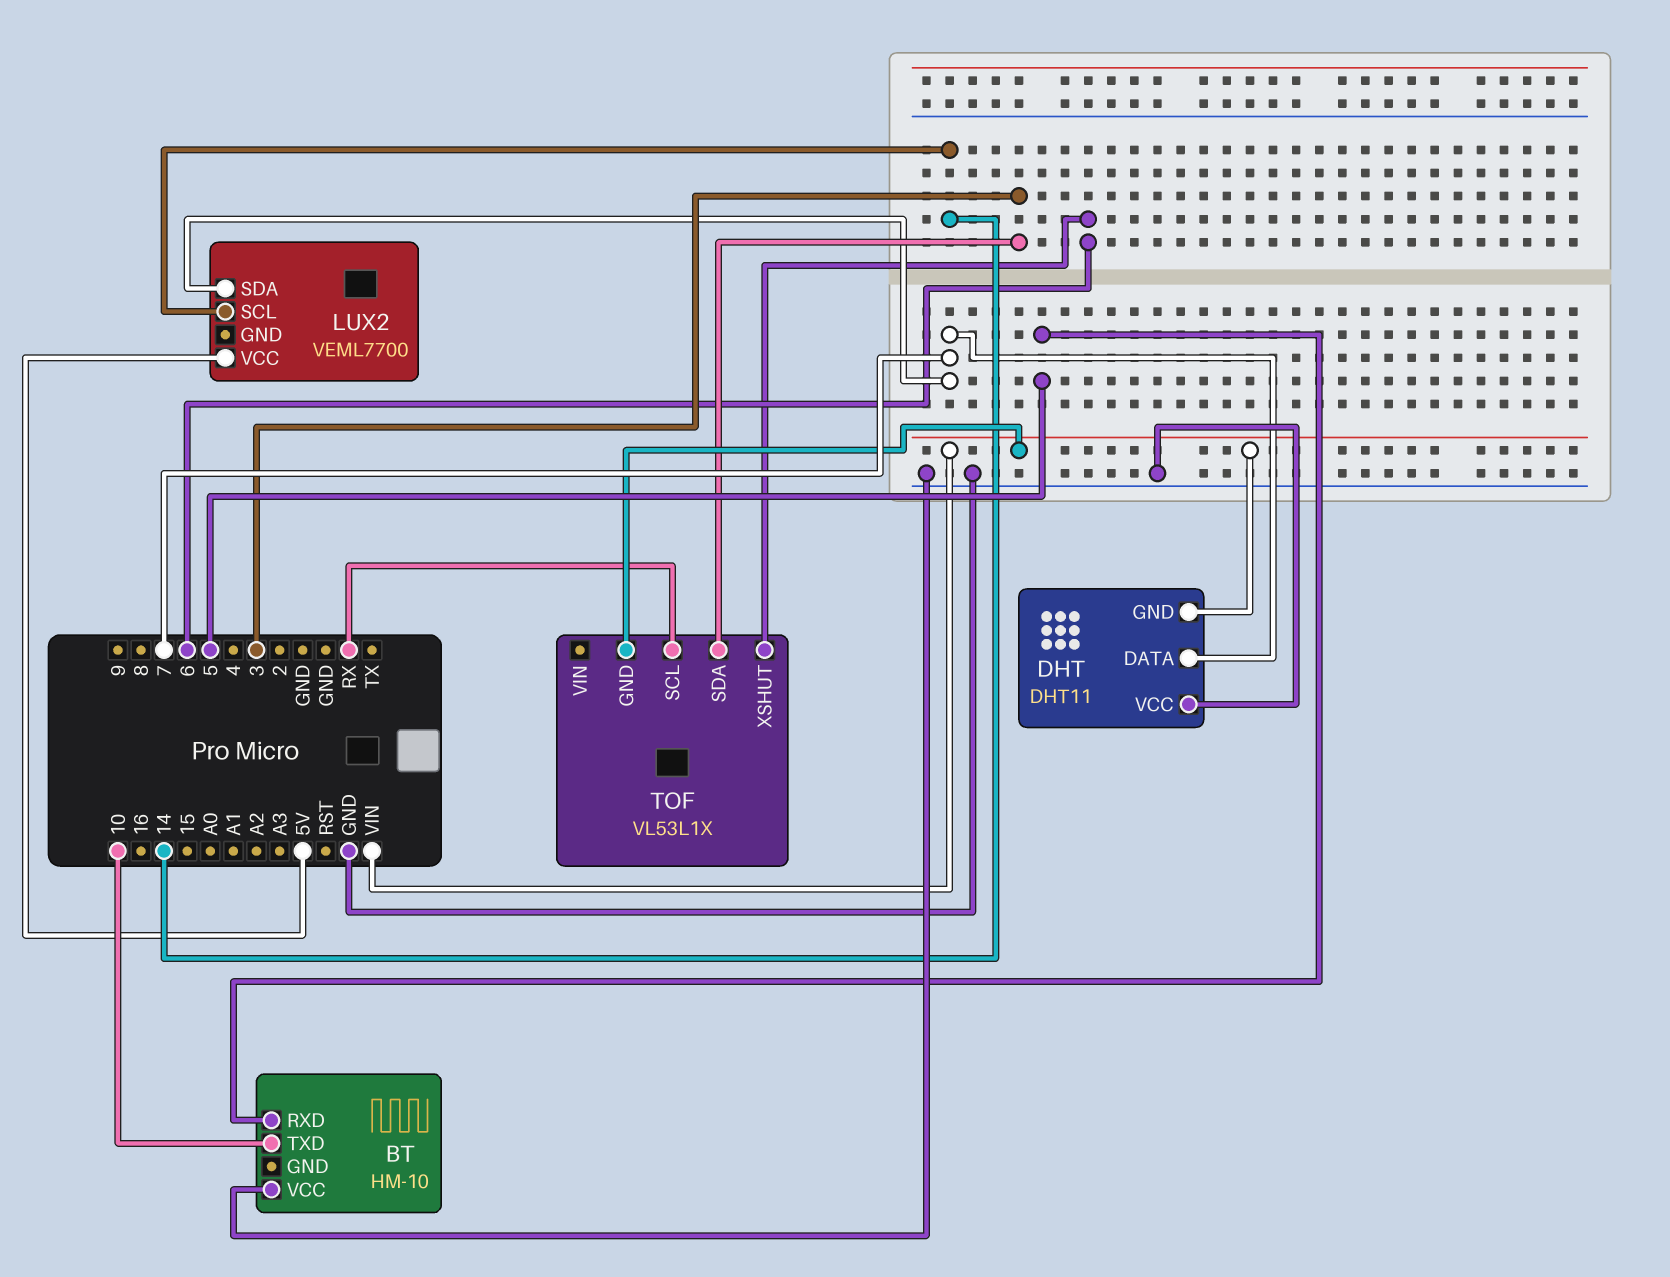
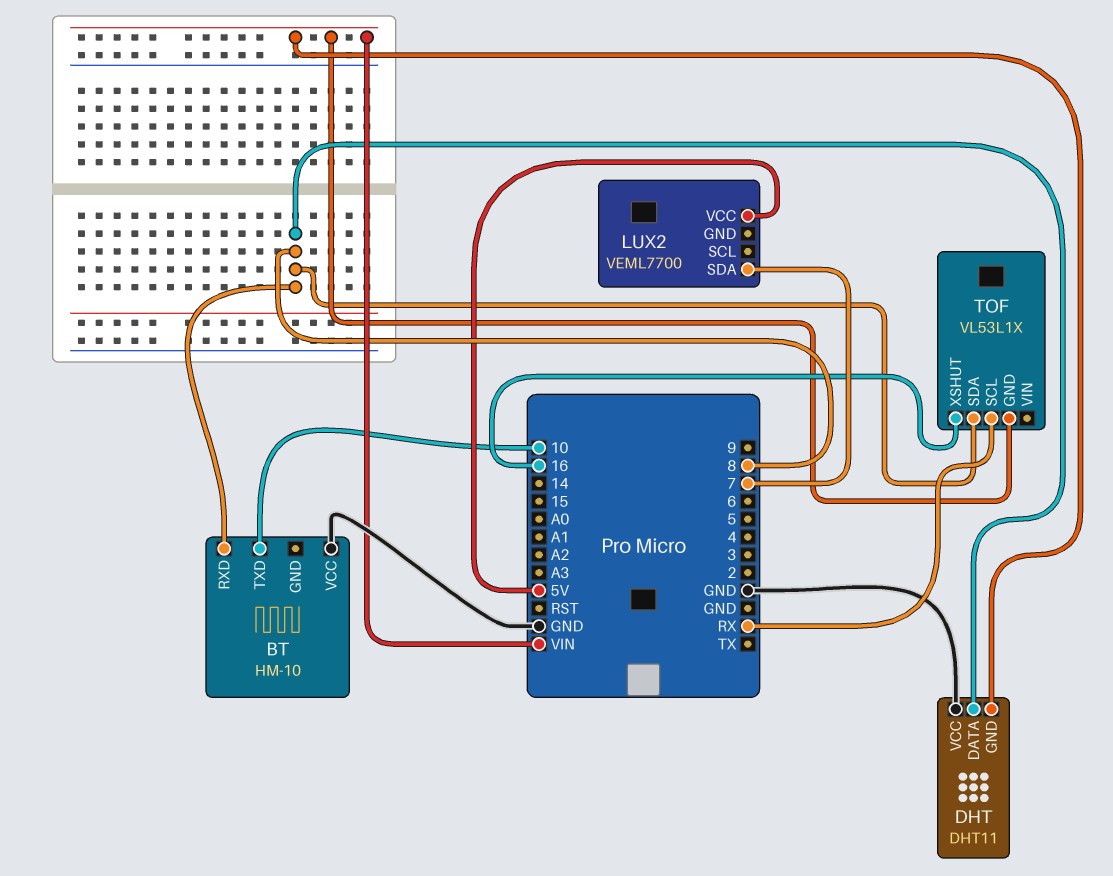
BT pin RXD: 5 -> 8
DHT pin DATA: 7 -> 8
LUX2 pin SCL: 14 -> none
TOF pin SDA: 3 -> 8
TOF pin XSHUT: 6 -> 16

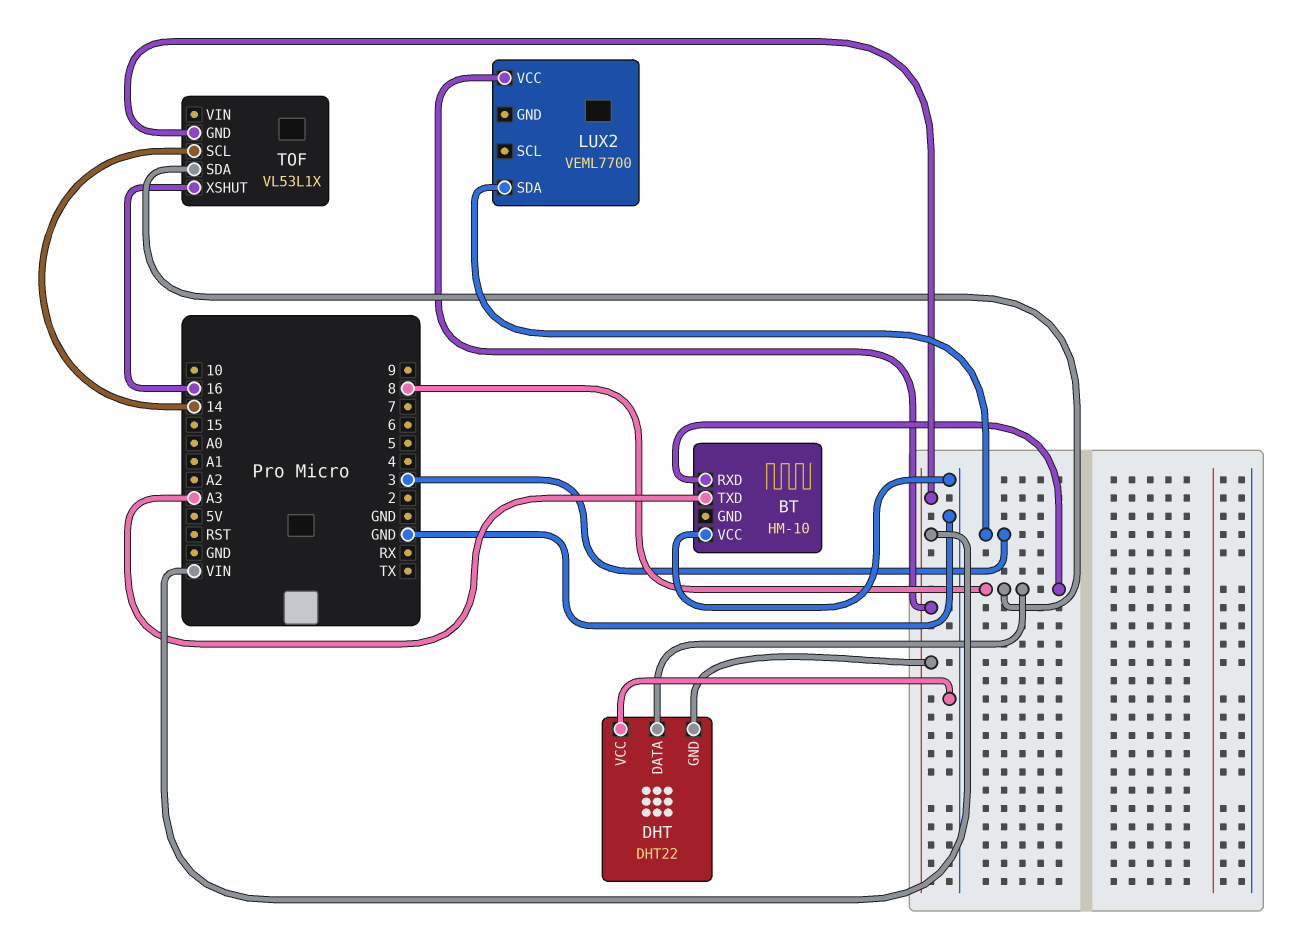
BT pin TXD: 10 -> A3
DHT: DHT11 -> DHT22
LUX2 pin SDA: 7 -> 3
LUX2 pin VCC: 5V -> VIN
TOF pin SCL: RX -> 14

